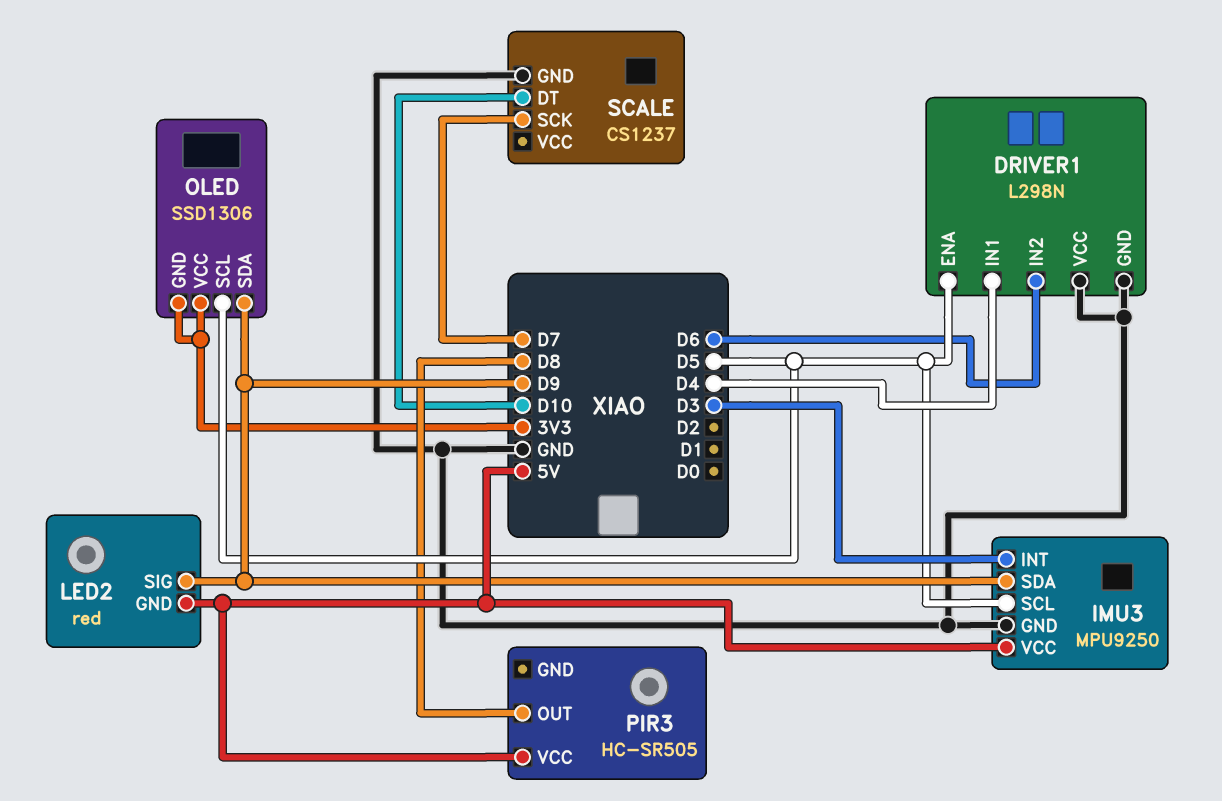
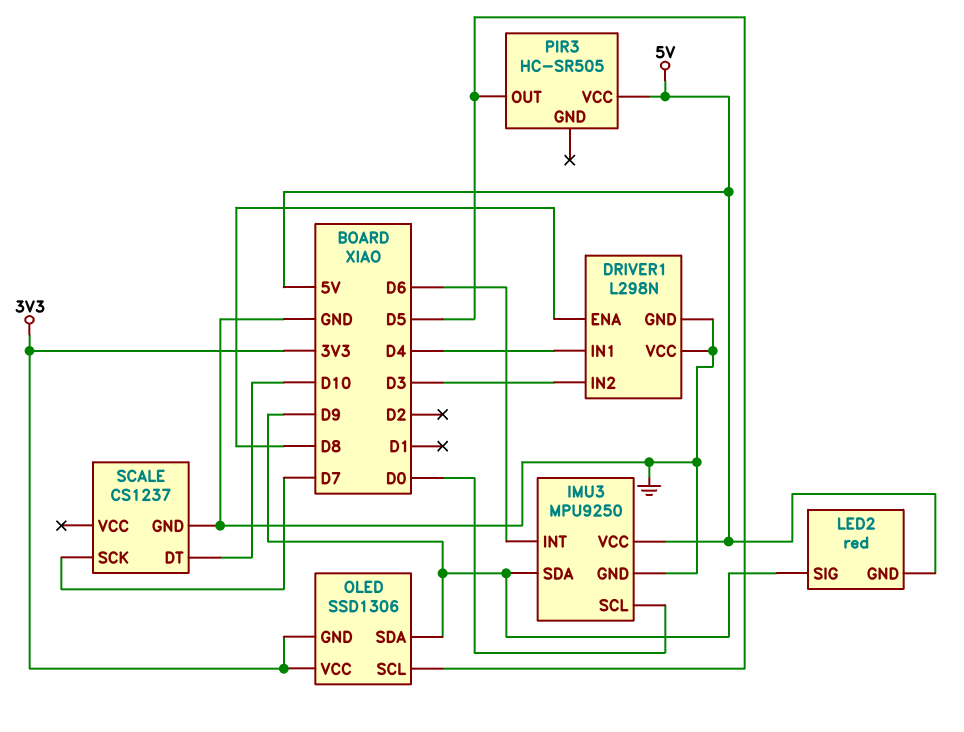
DRIVER1 pin ENA: D5 -> D8
DRIVER1 pin IN2: D6 -> D3
IMU3 pin INT: D3 -> D6
IMU3 pin SCL: D5 -> D0
PIR3 pin OUT: D8 -> D5

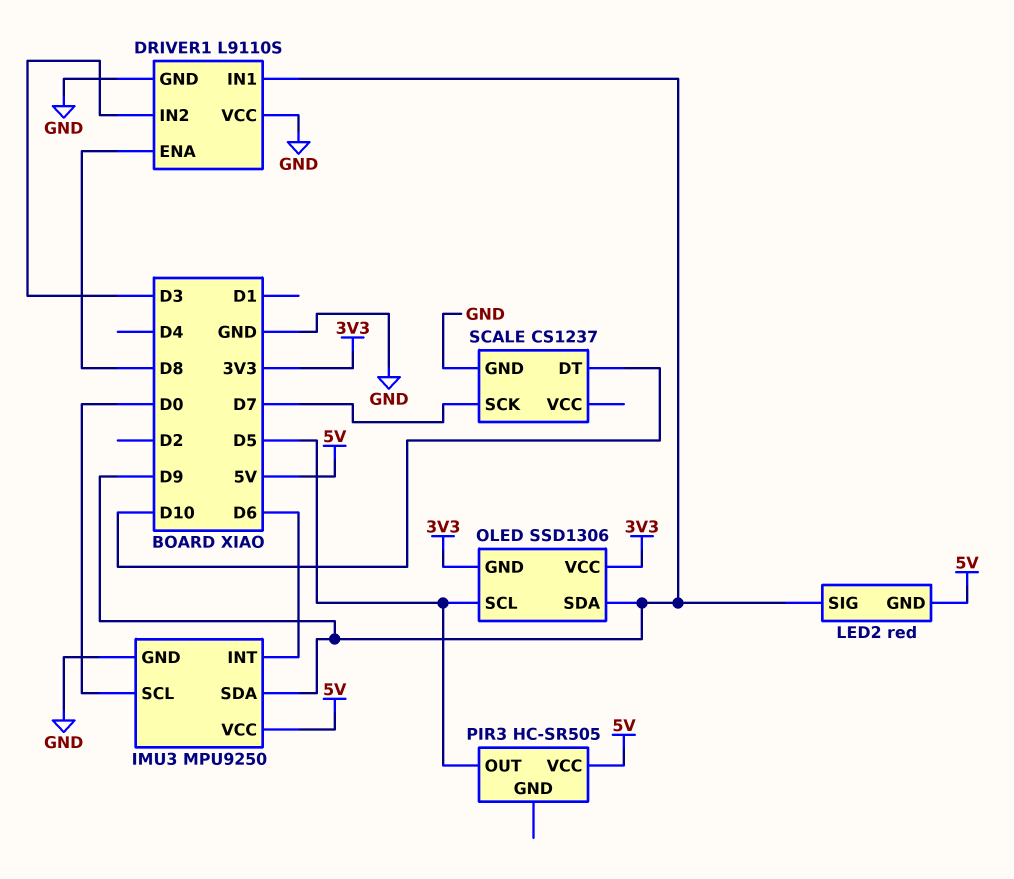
DRIVER1: L298N -> L9110S
DRIVER1 pin IN1: D4 -> D9

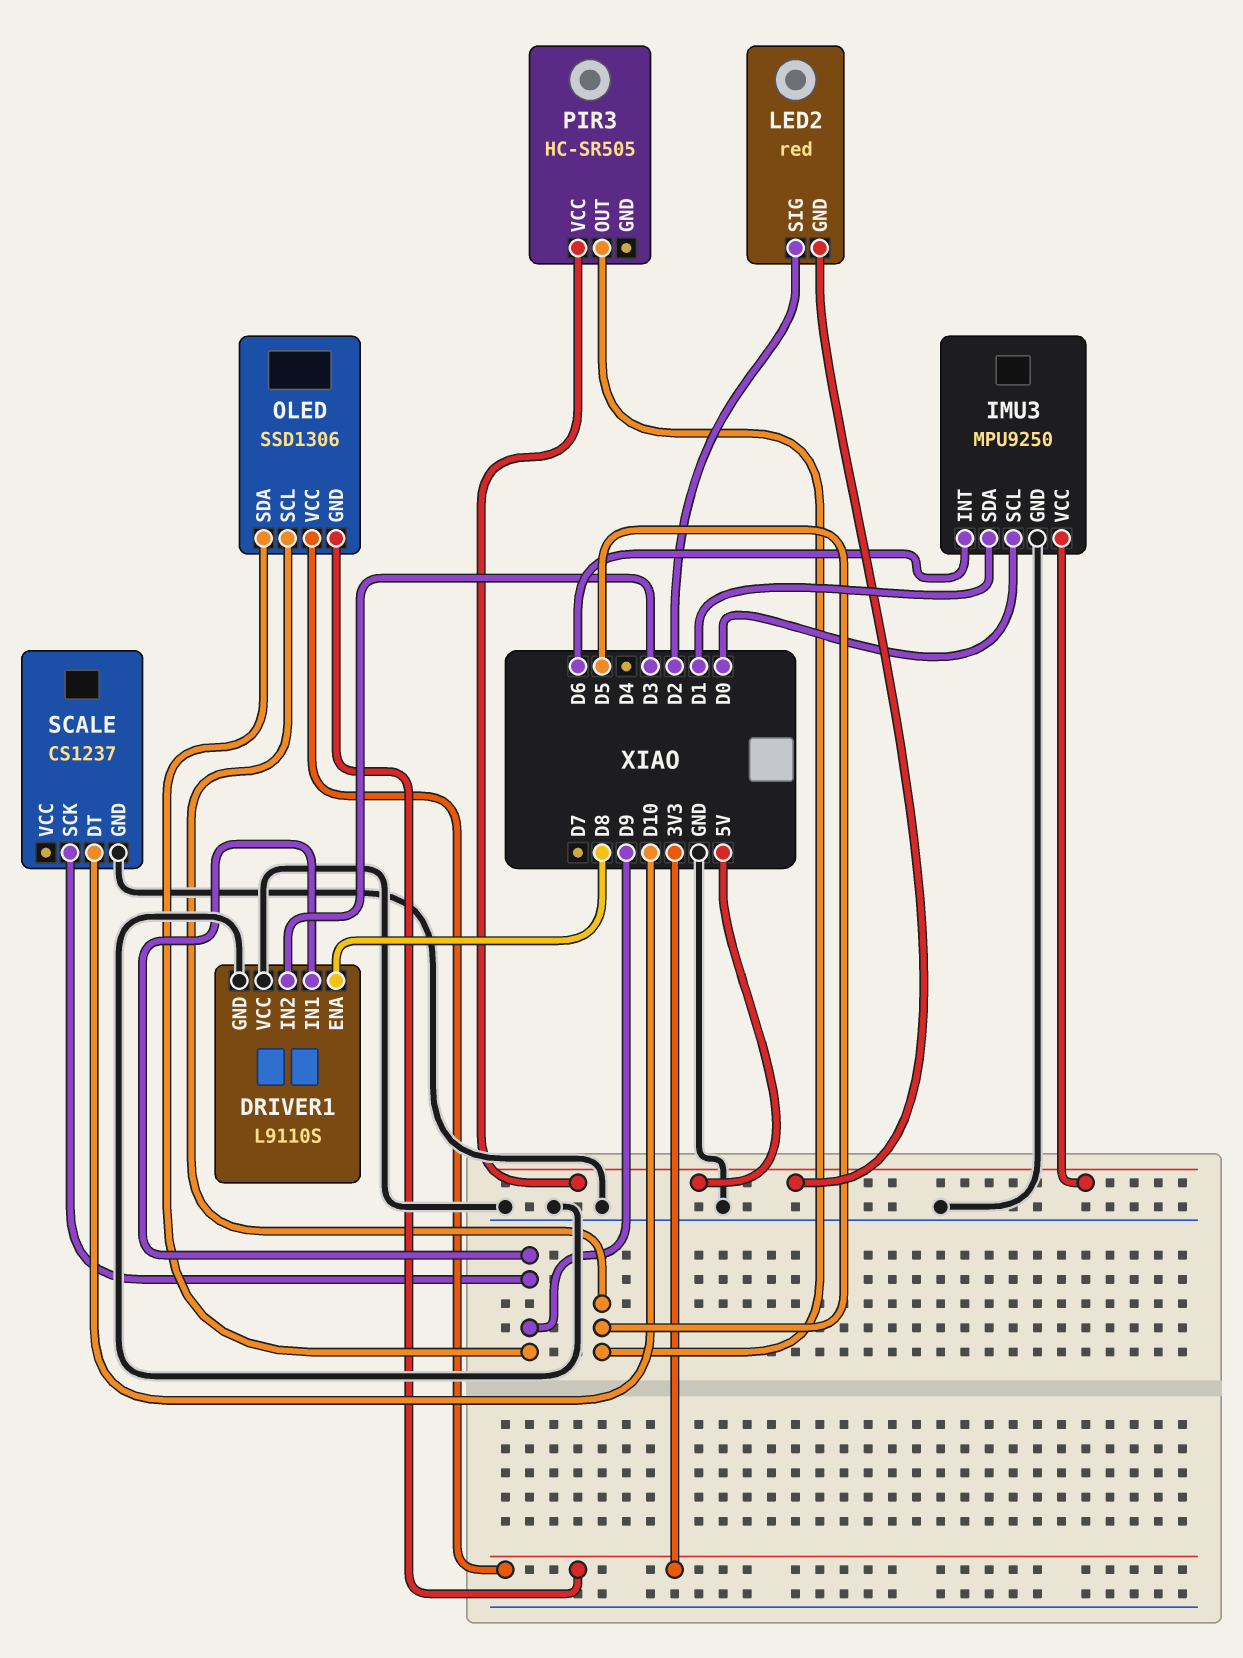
IMU3 pin SDA: D9 -> D1
LED2 pin SIG: D9 -> D2
SCALE pin SCK: D7 -> D9

